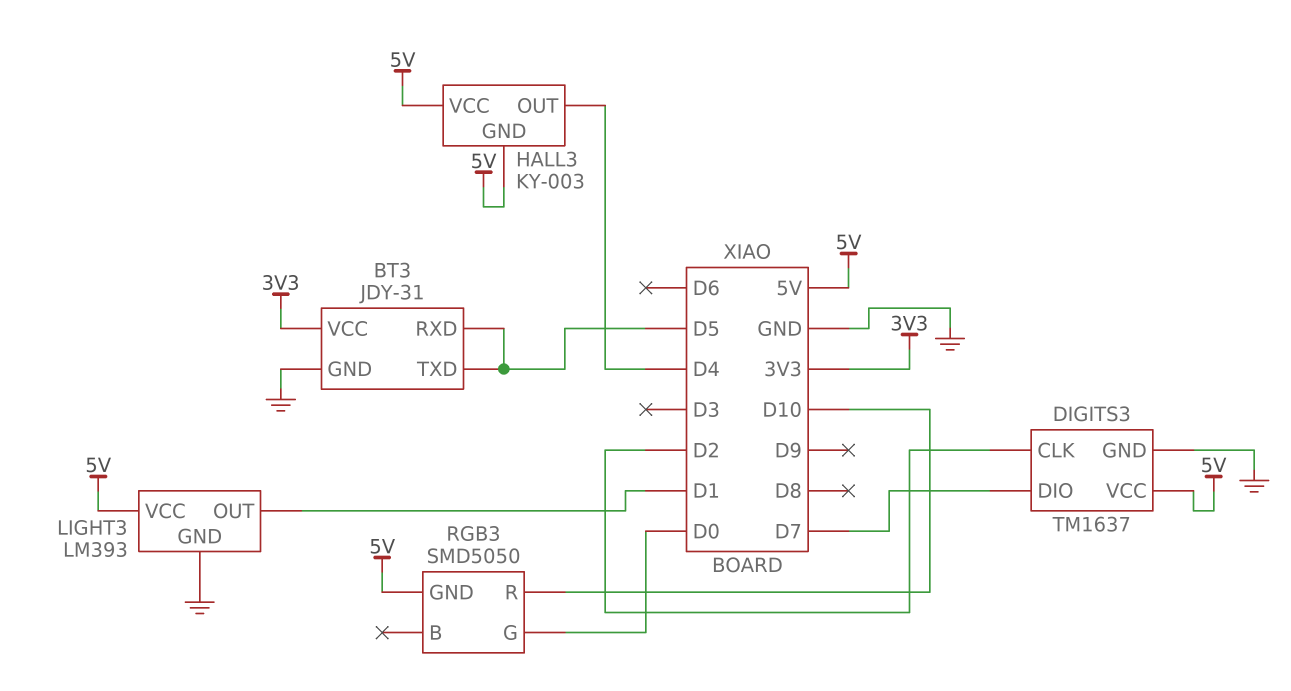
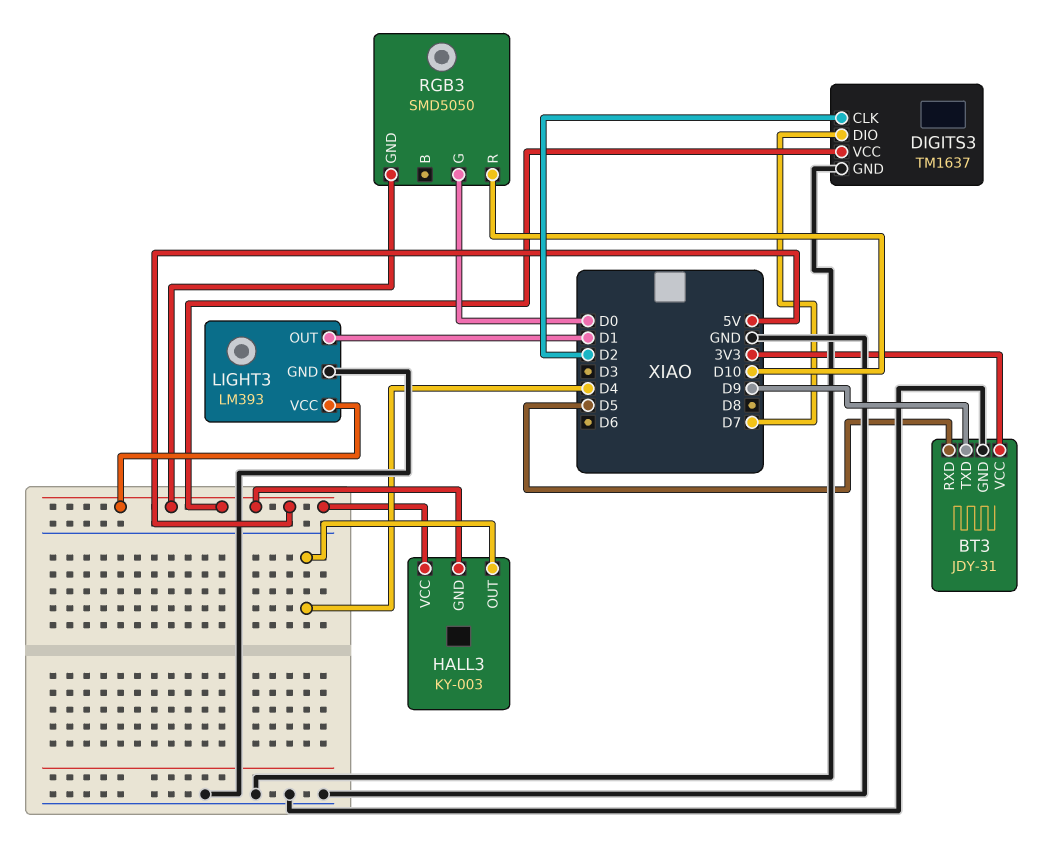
BT3 pin TXD: D5 -> D9

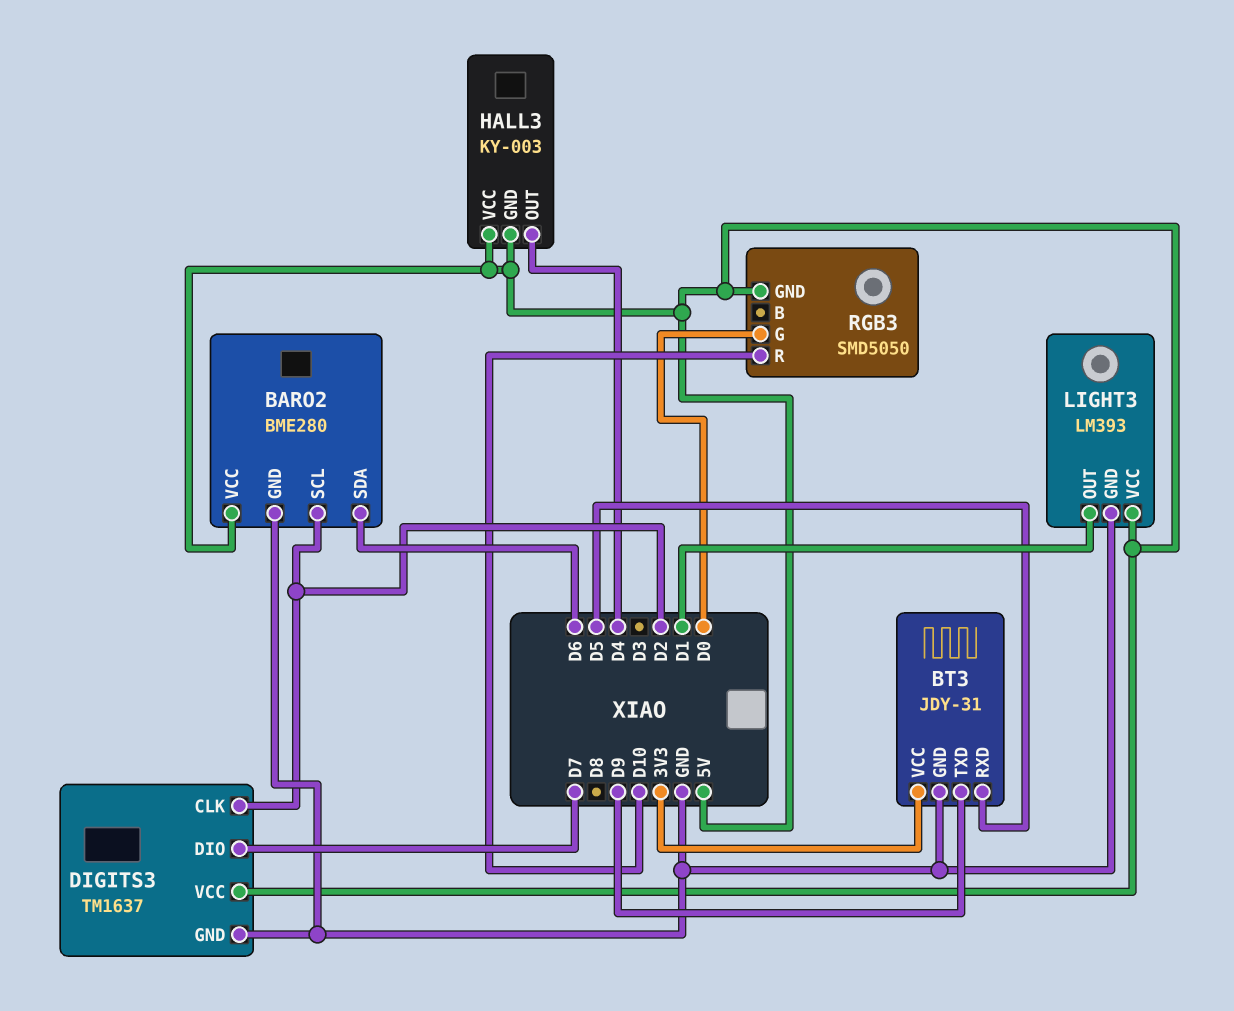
BARO2: none -> BME280
BARO2 pin GND: none -> GND
BARO2 pin SCL: none -> D2
BARO2 pin SDA: none -> D6
BARO2 pin VCC: none -> 5V

